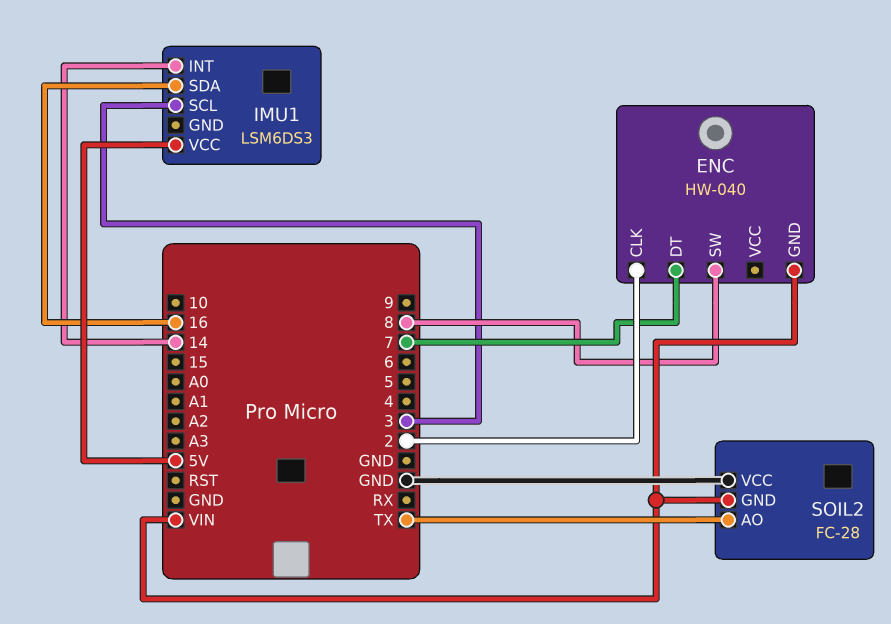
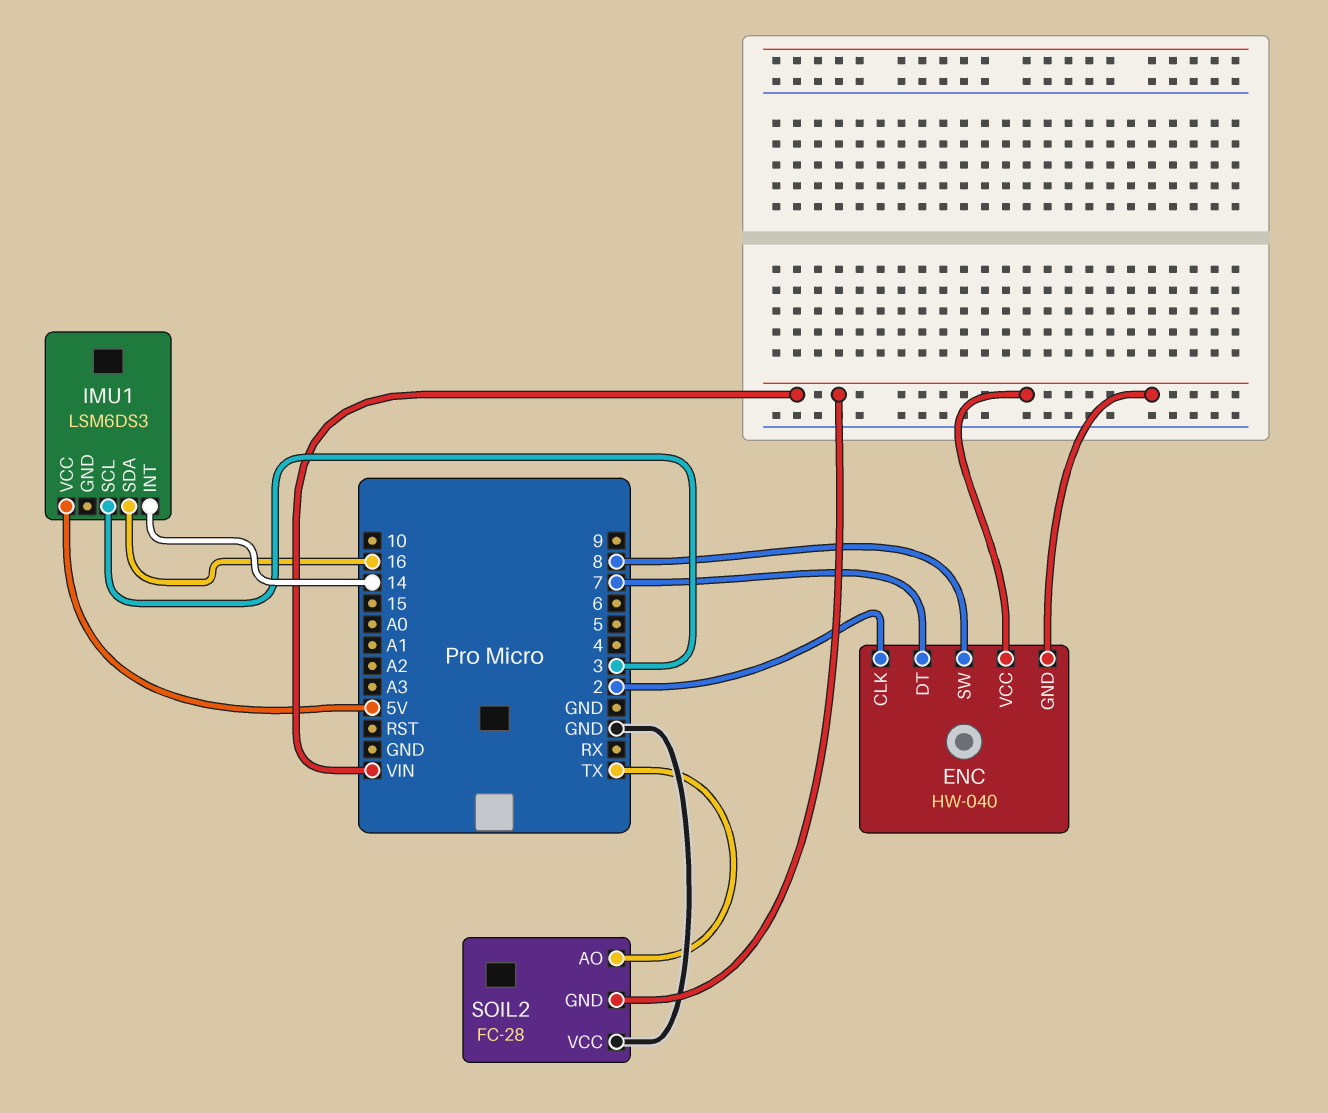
ENC pin VCC: none -> VIN

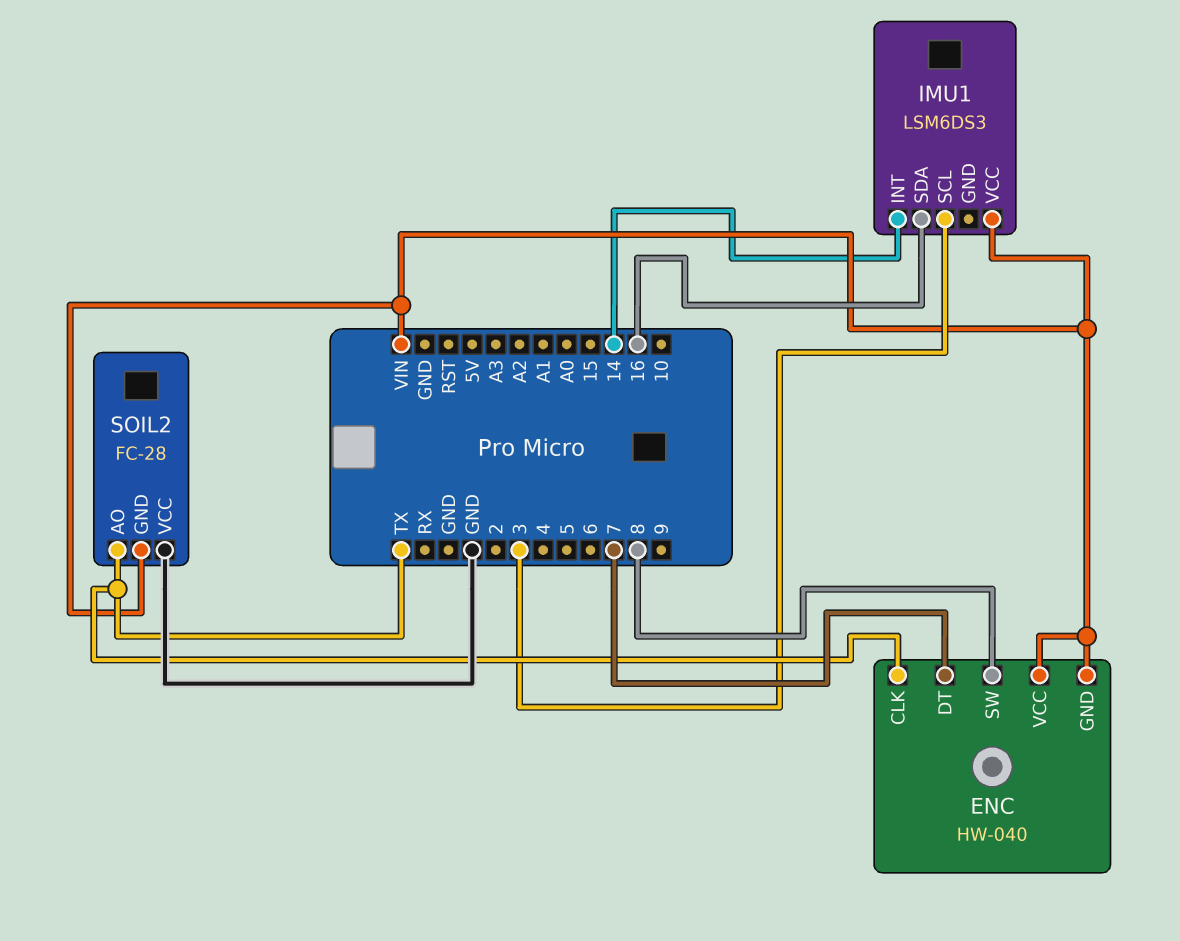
ENC pin CLK: 2 -> TX
IMU1 pin VCC: 5V -> VIN

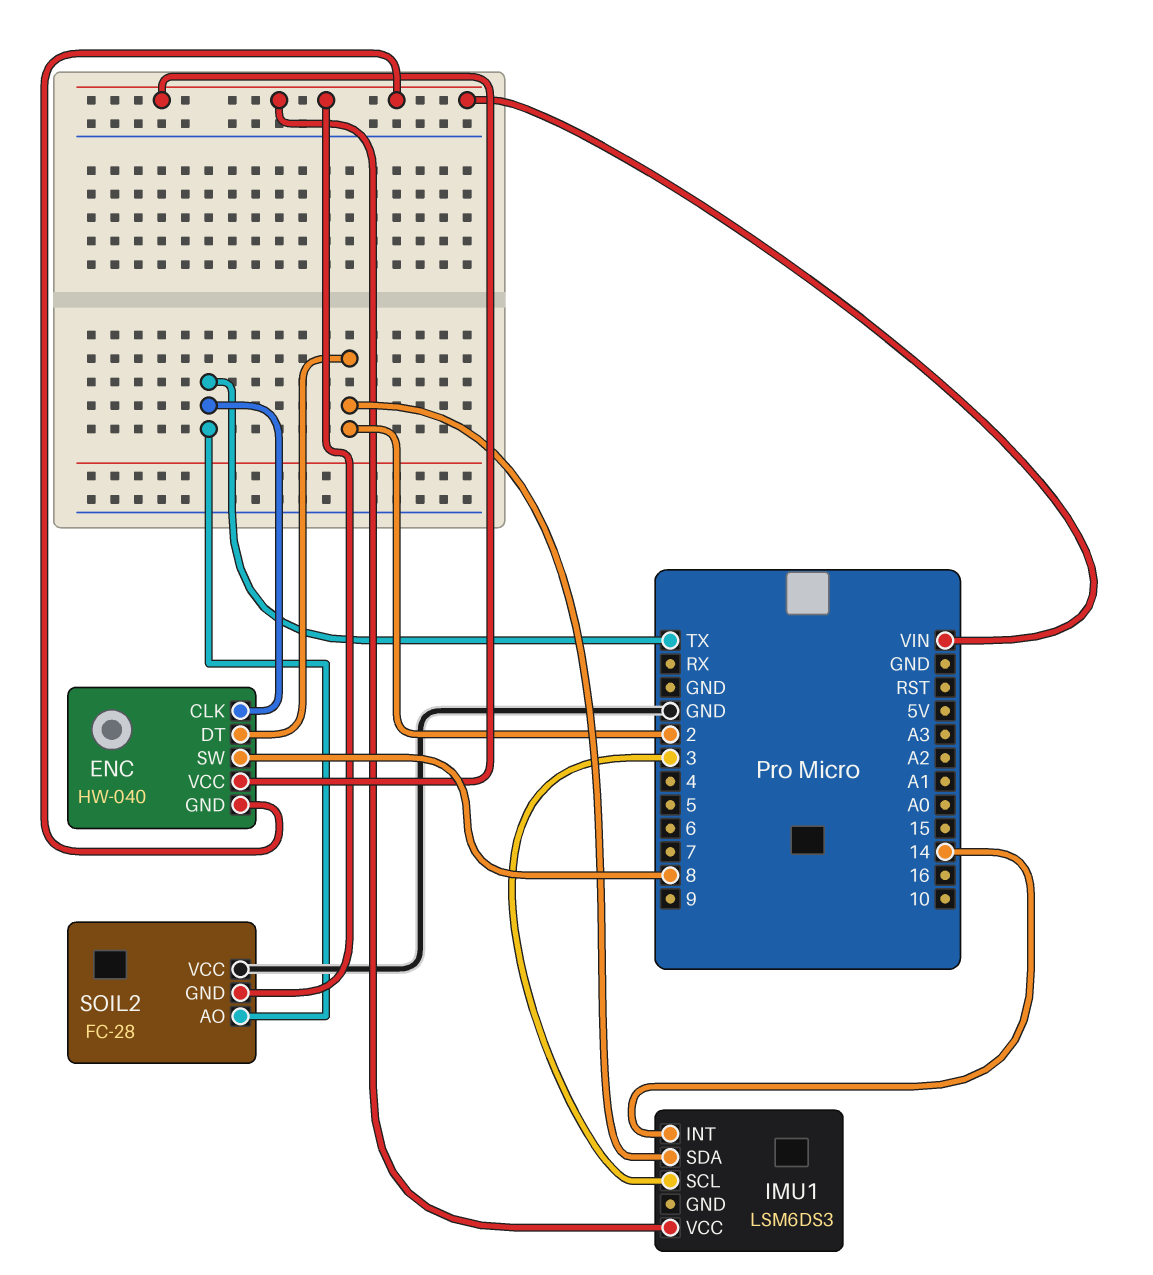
ENC pin DT: 7 -> 2
IMU1 pin SDA: 16 -> 2

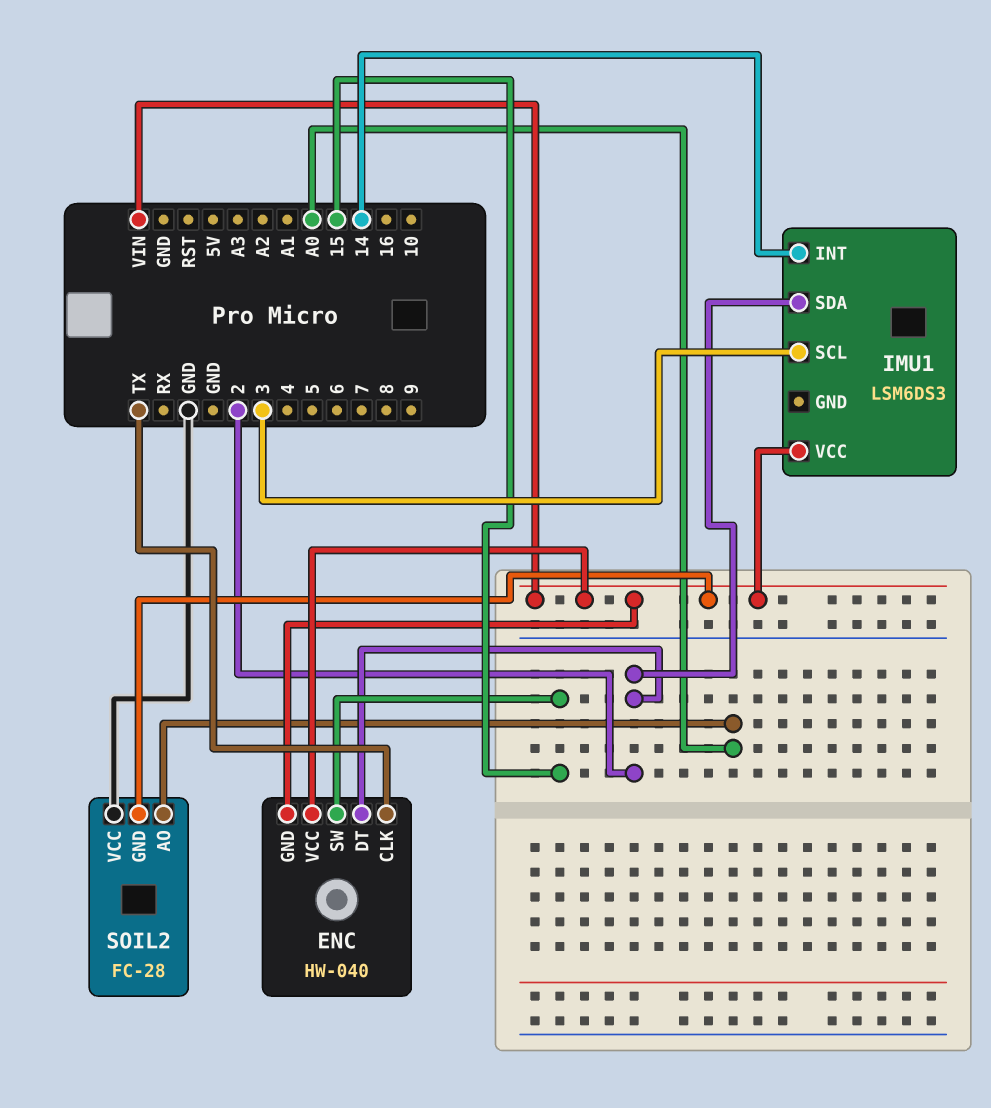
ENC pin SW: 8 -> 15
SOIL2 pin AO: TX -> A0

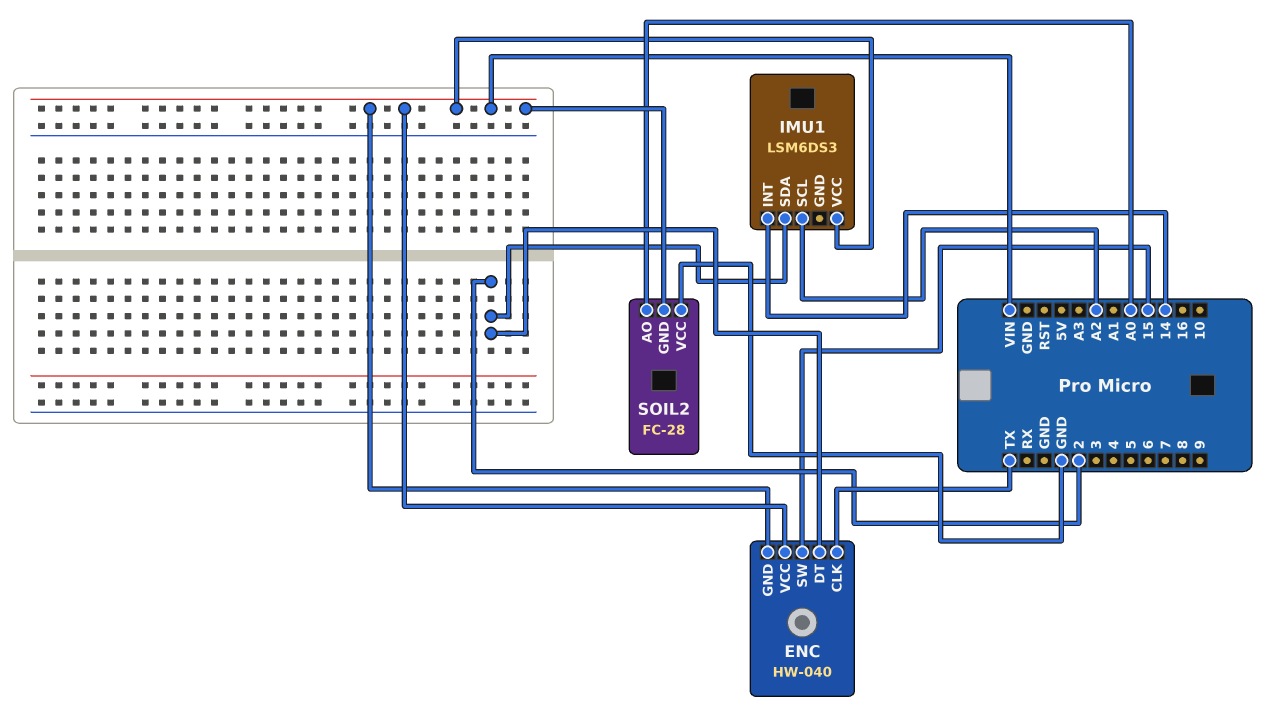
IMU1 pin SCL: 3 -> A2

